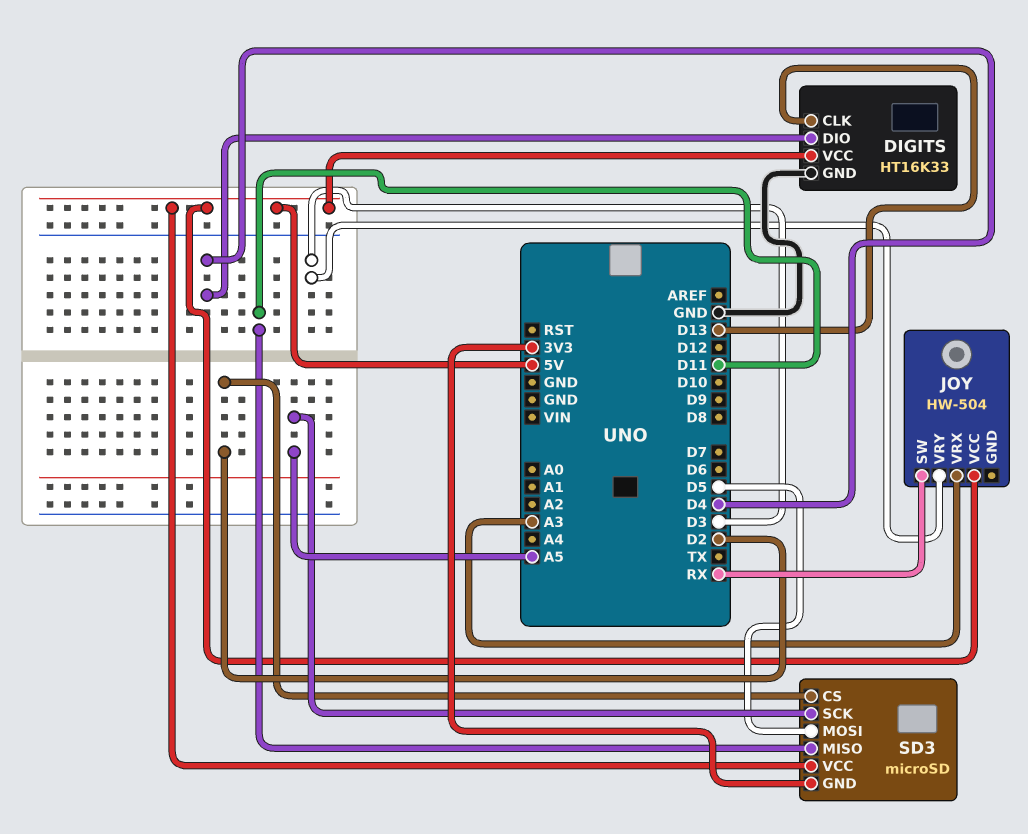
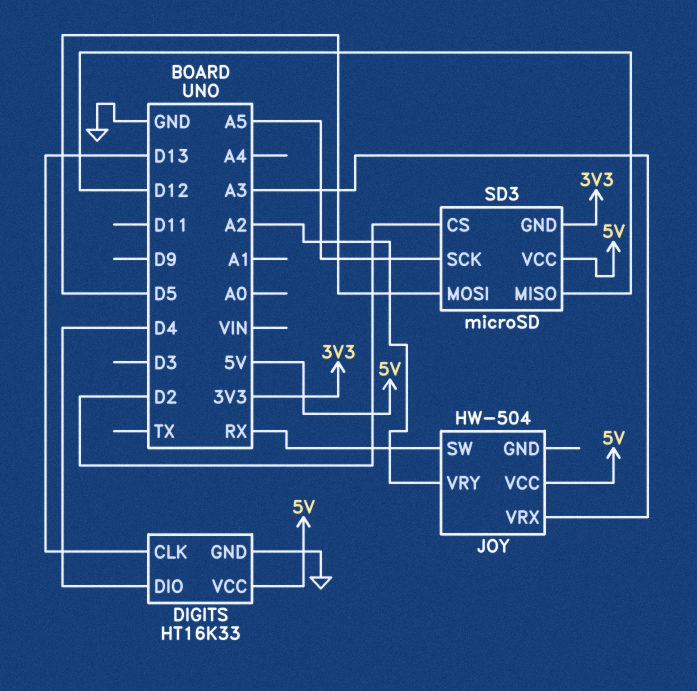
JOY pin VRY: D3 -> A2
SD3 pin MISO: D11 -> D12

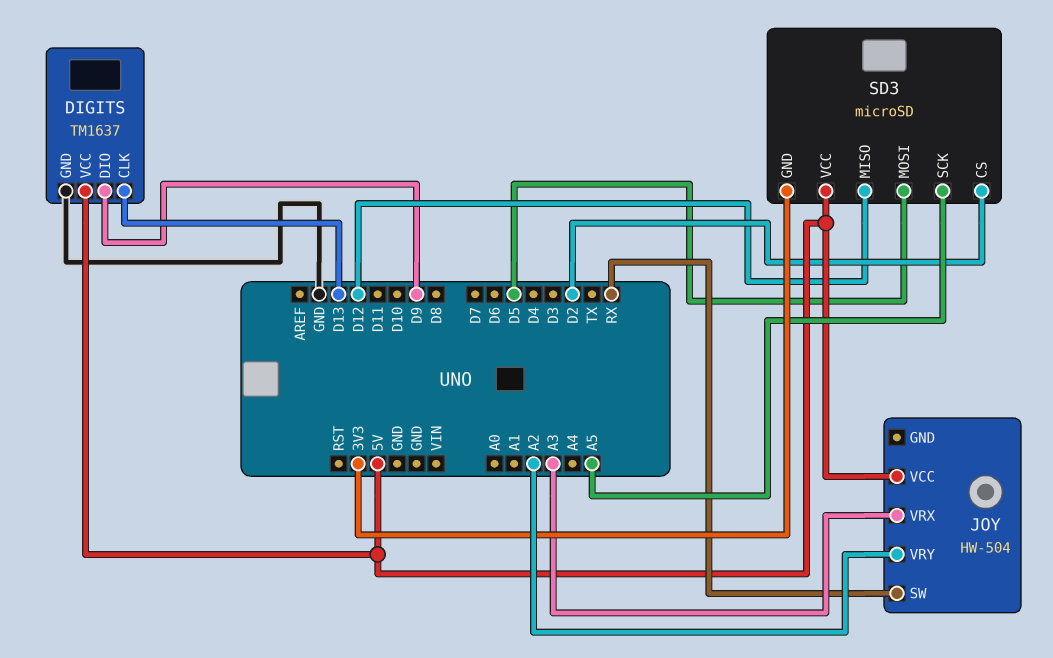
DIGITS: HT16K33 -> TM1637
DIGITS pin DIO: D4 -> D9

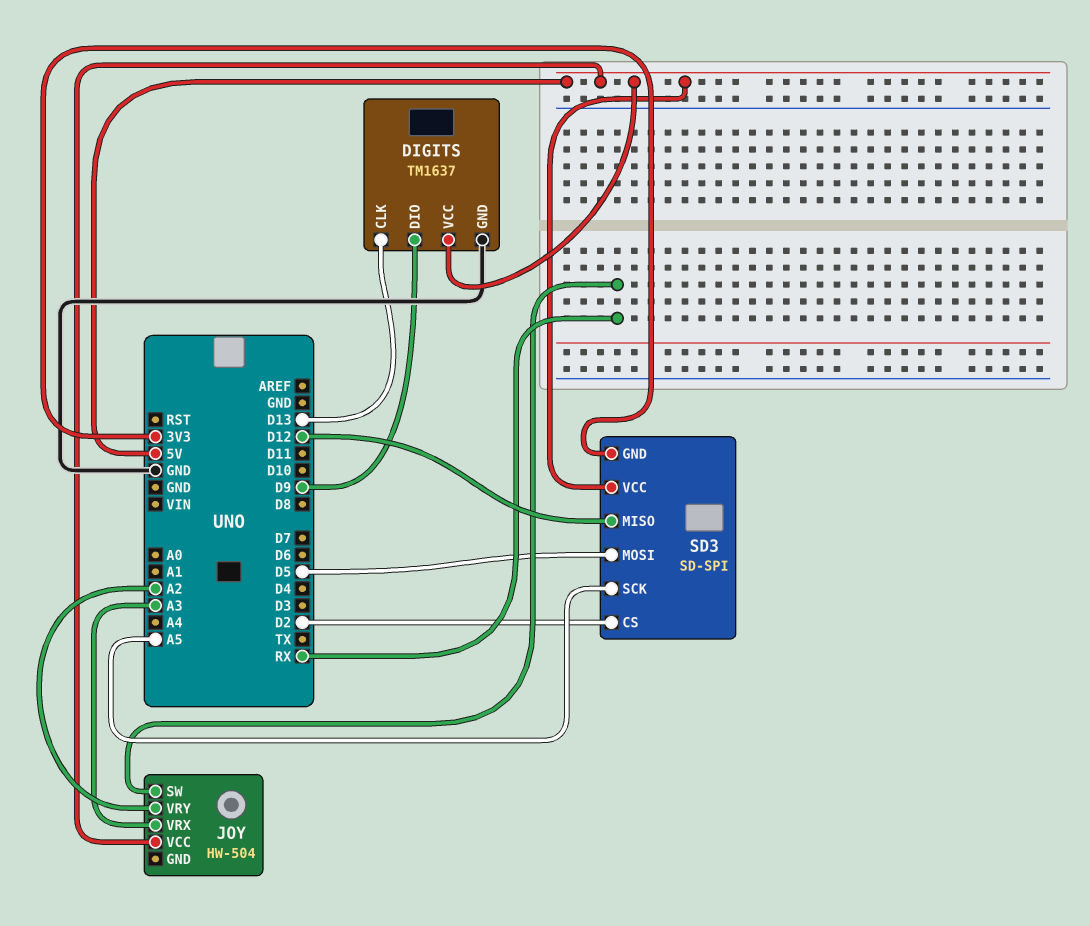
SD3: microSD -> SD-SPI

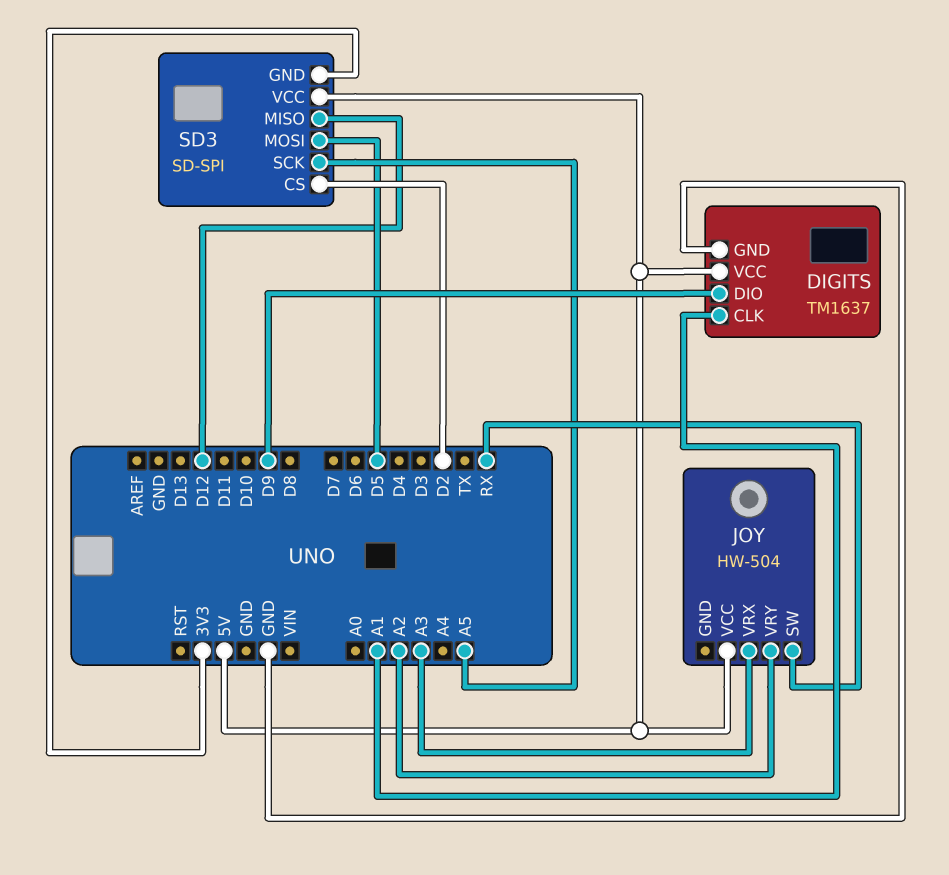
DIGITS pin CLK: D13 -> A1

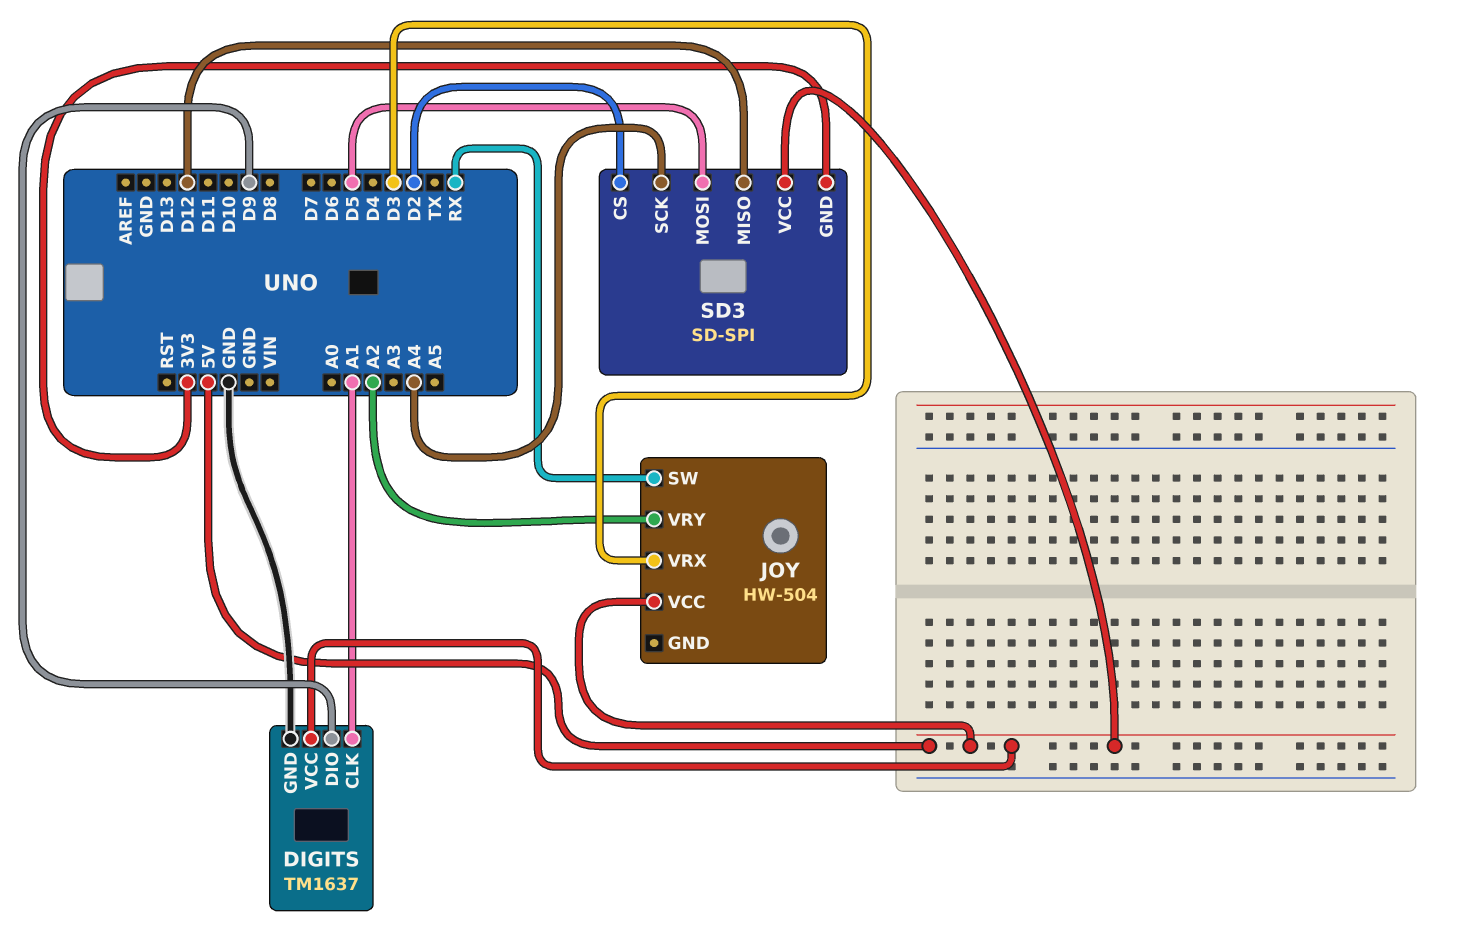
JOY pin VRX: A3 -> D3
SD3 pin SCK: A5 -> A4

